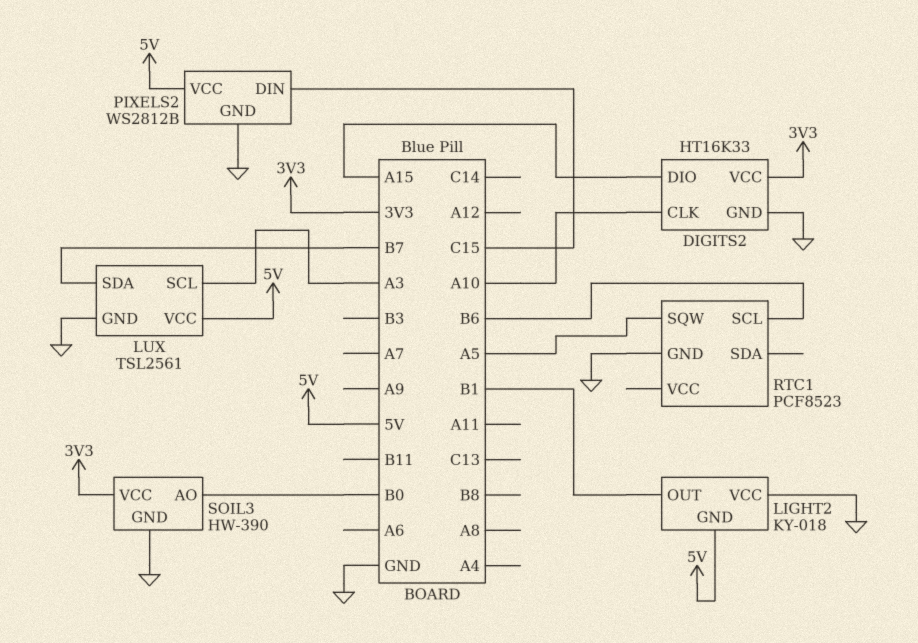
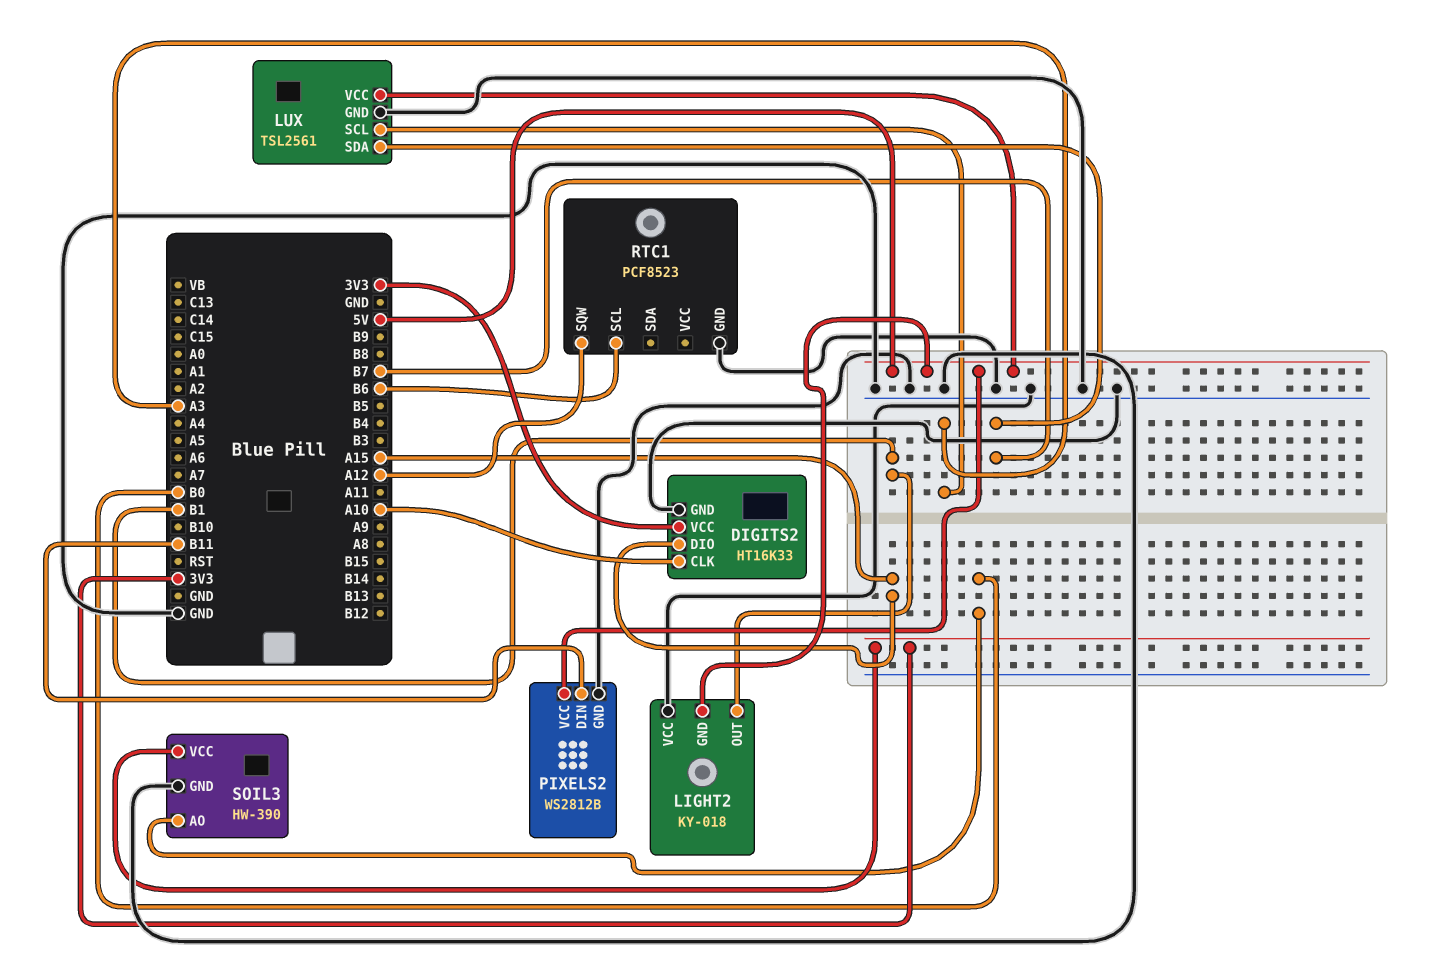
PIXELS2 pin DIN: C15 -> B11
RTC1 pin SQW: A5 -> A12

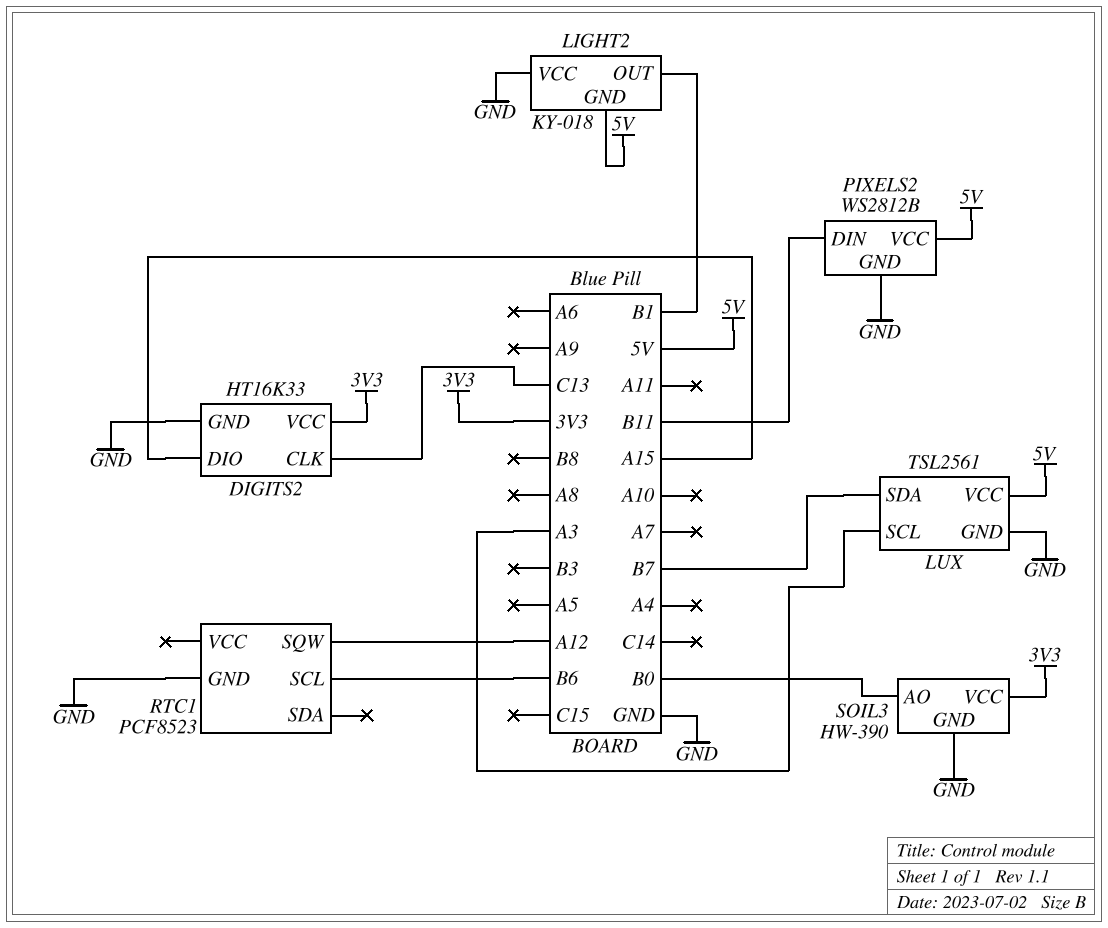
DIGITS2 pin CLK: A10 -> C13

